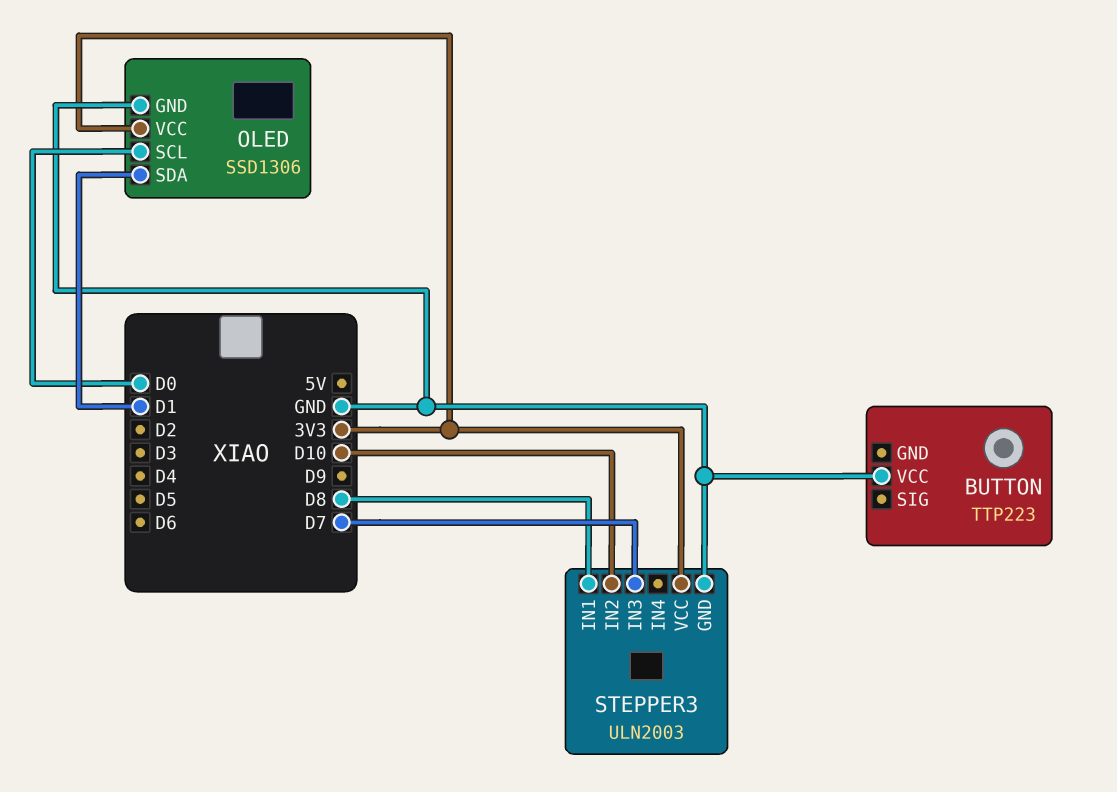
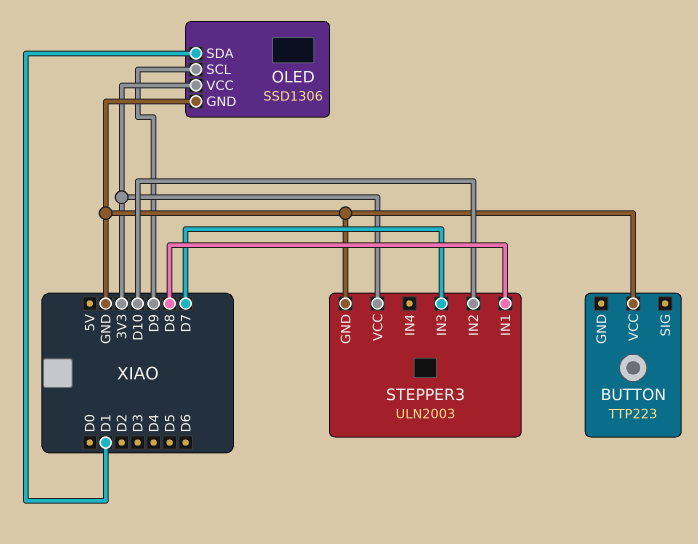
OLED pin SCL: D0 -> D9

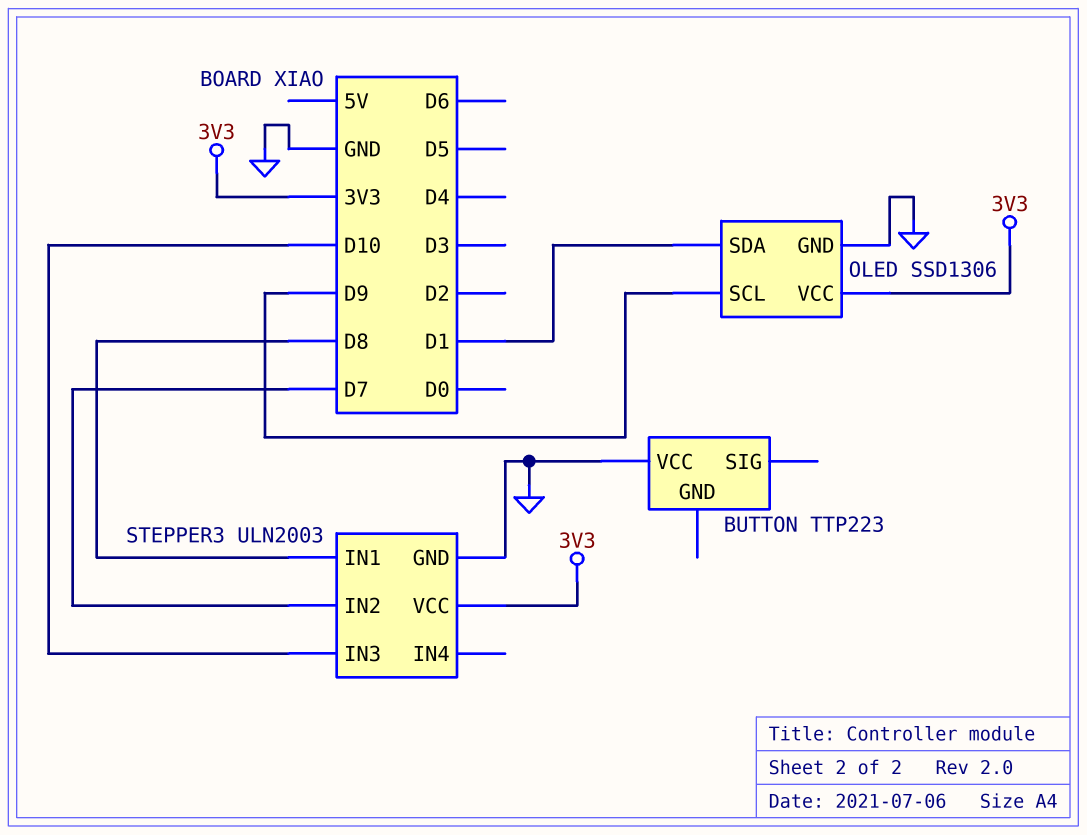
STEPPER3 pin IN2: D10 -> D7
STEPPER3 pin IN3: D7 -> D10

